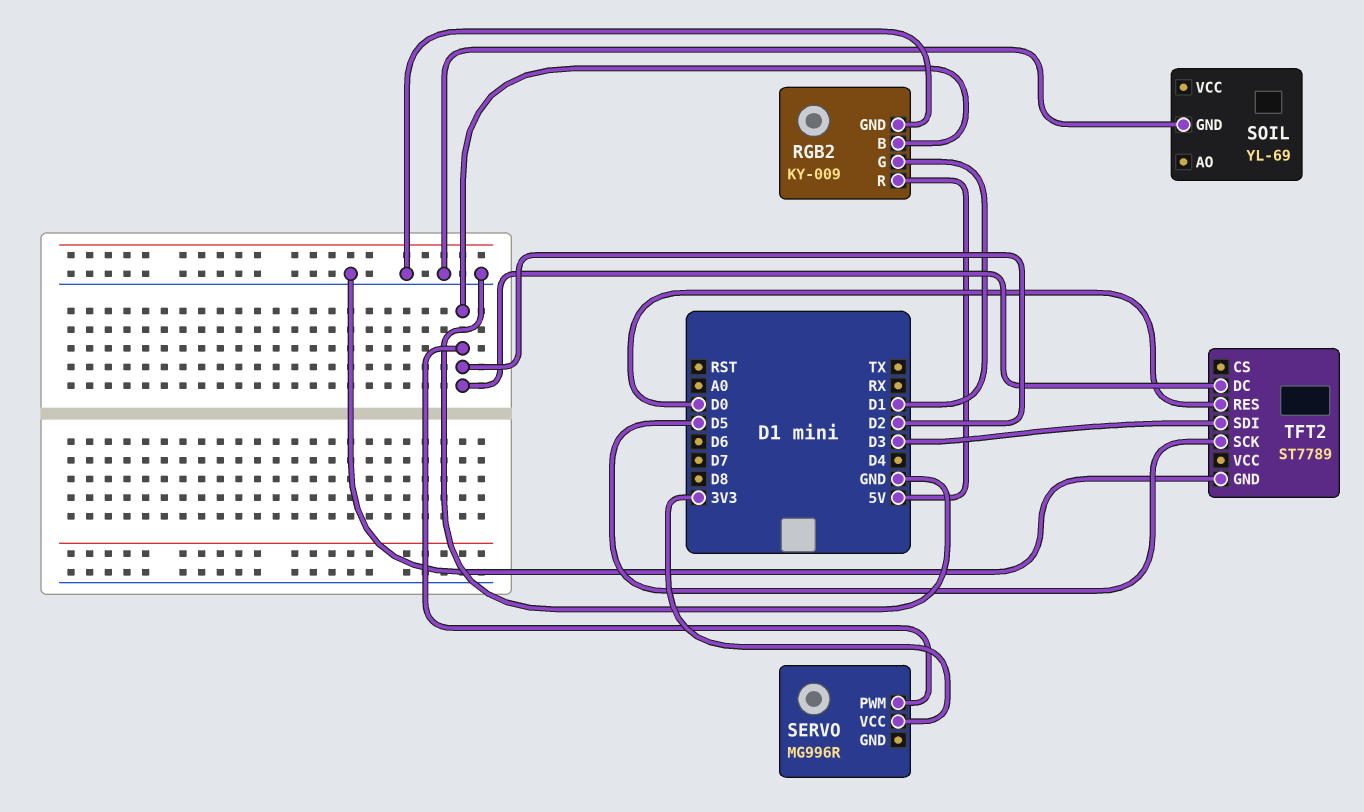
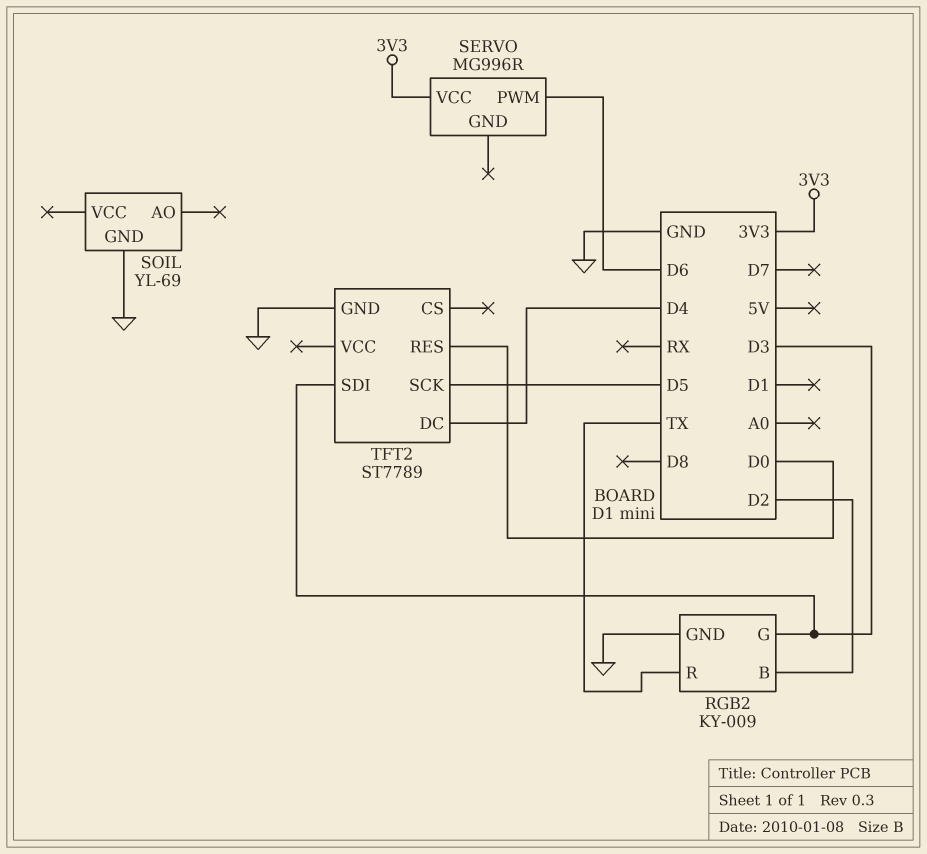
RGB2 pin G: D1 -> D3
RGB2 pin R: 5V -> TX
SERVO pin PWM: D2 -> D6
TFT2 pin DC: D2 -> D4

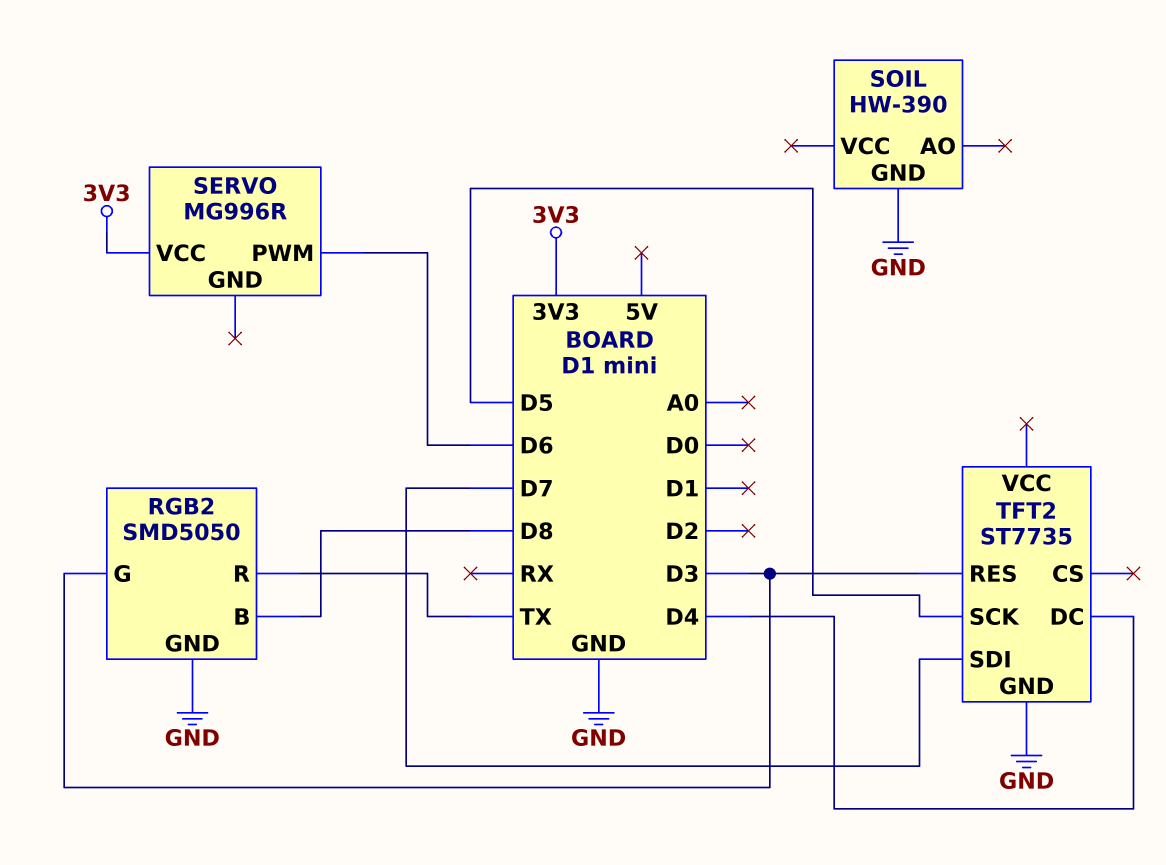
RGB2: KY-009 -> SMD5050
RGB2 pin B: D2 -> D8
SOIL: YL-69 -> HW-390
TFT2: ST7789 -> ST7735
TFT2 pin RES: D0 -> D3
TFT2 pin SDI: D3 -> D7

